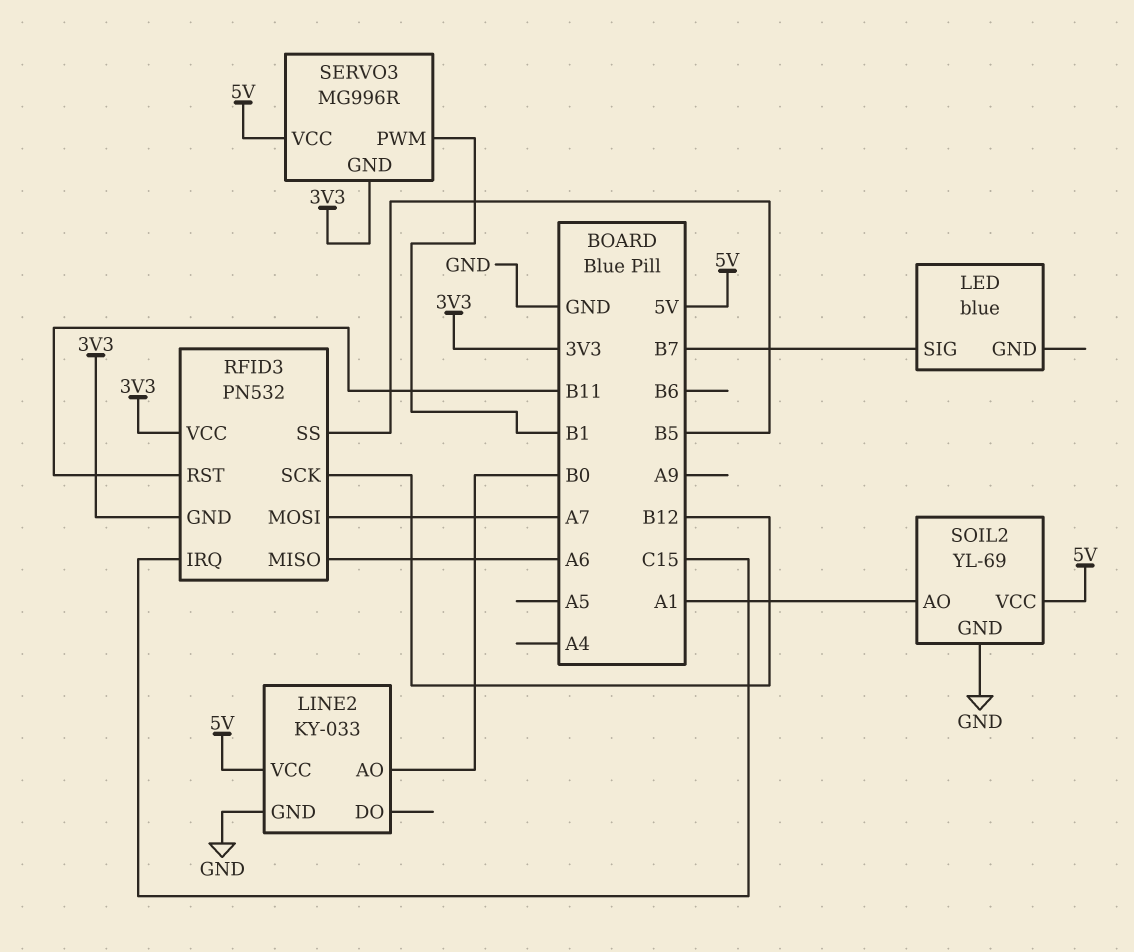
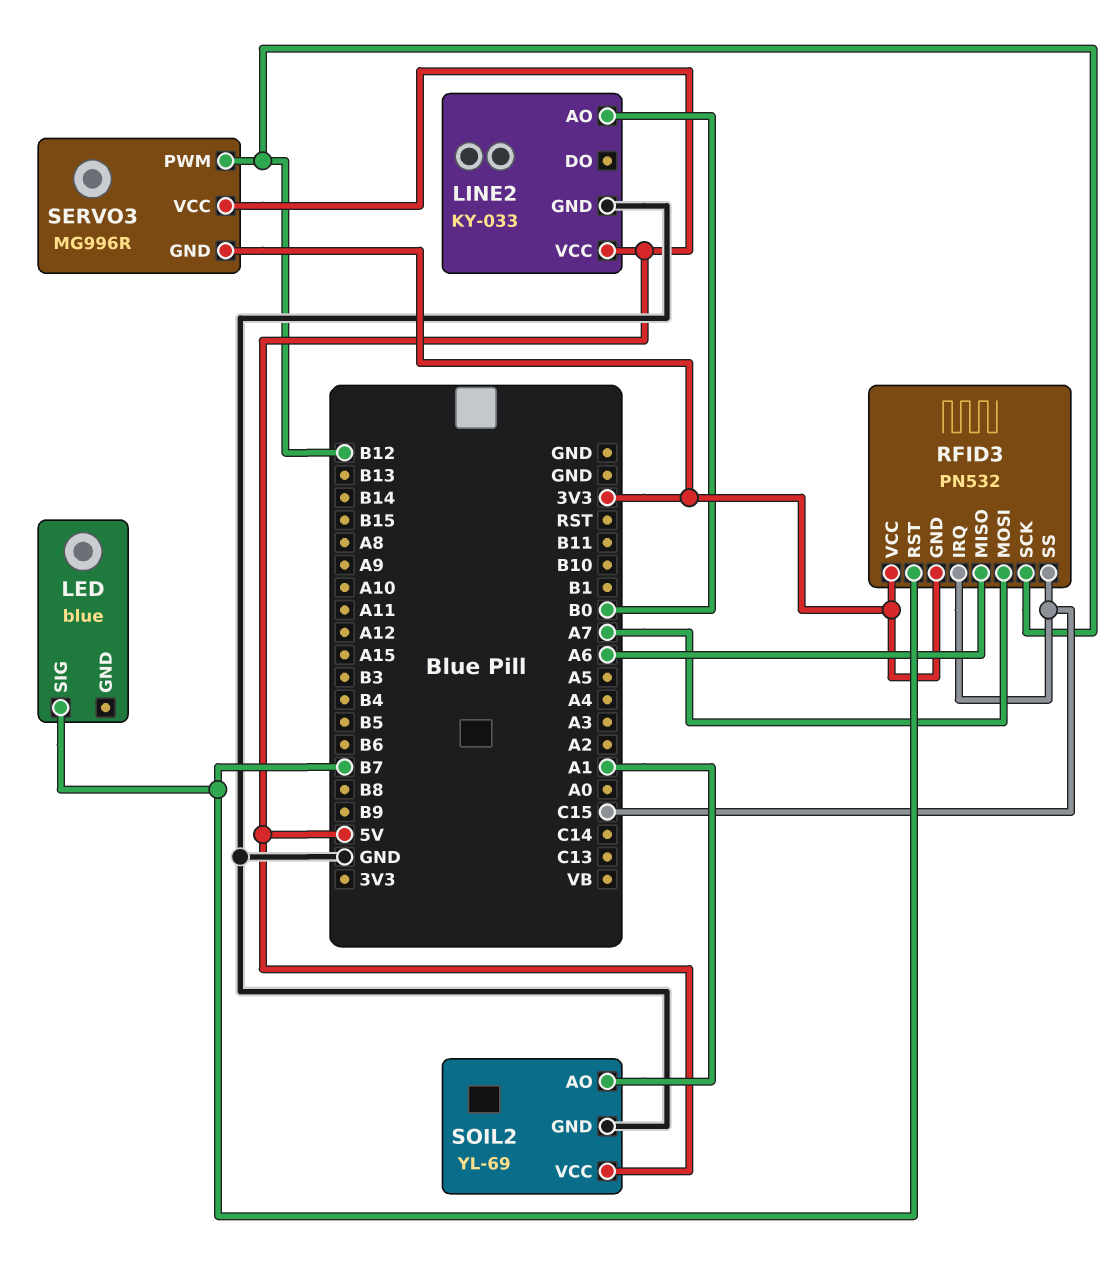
RFID3 pin RST: B11 -> B7
RFID3 pin SS: B5 -> C15
SERVO3 pin PWM: B1 -> B12

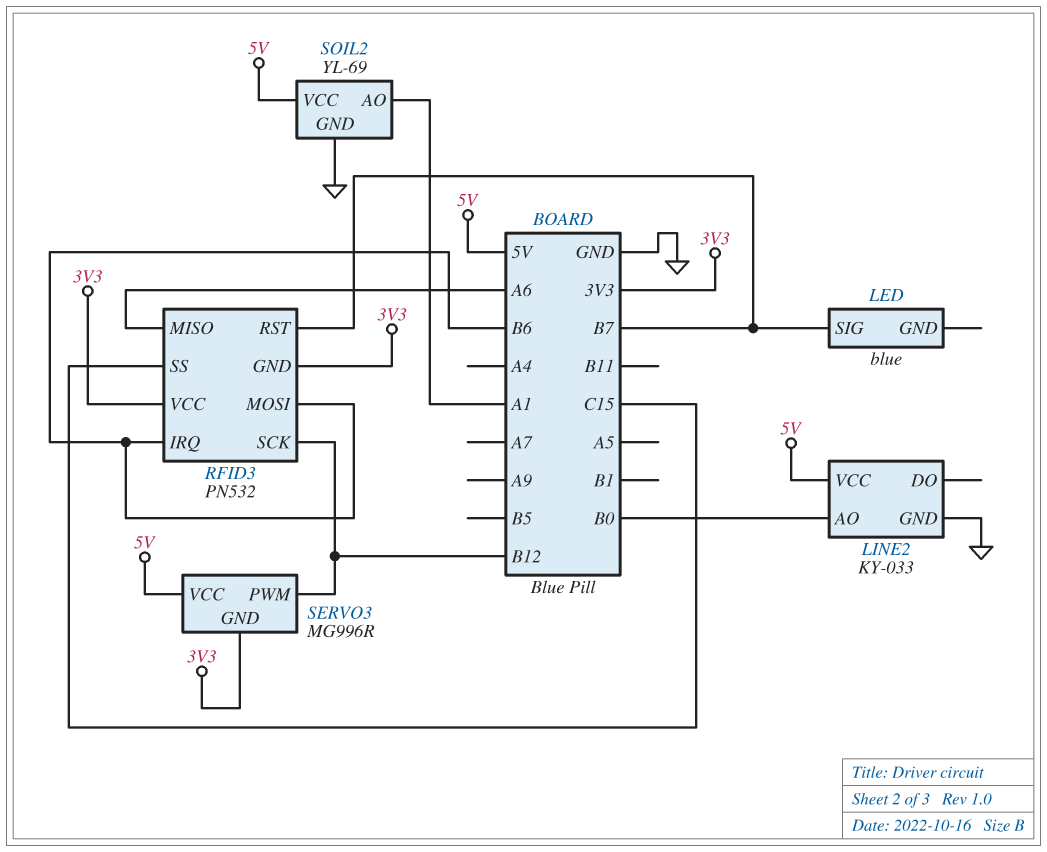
RFID3 pin IRQ: C15 -> B6
RFID3 pin MOSI: A7 -> B6

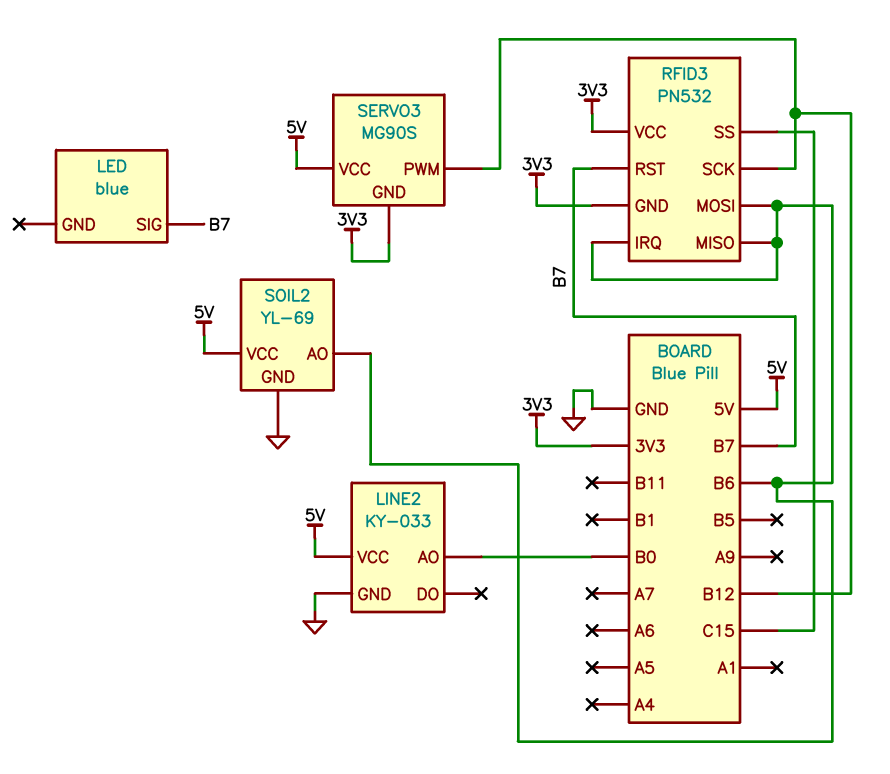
RFID3 pin MISO: A6 -> B6
SERVO3: MG996R -> MG90S
SOIL2 pin AO: A1 -> B6

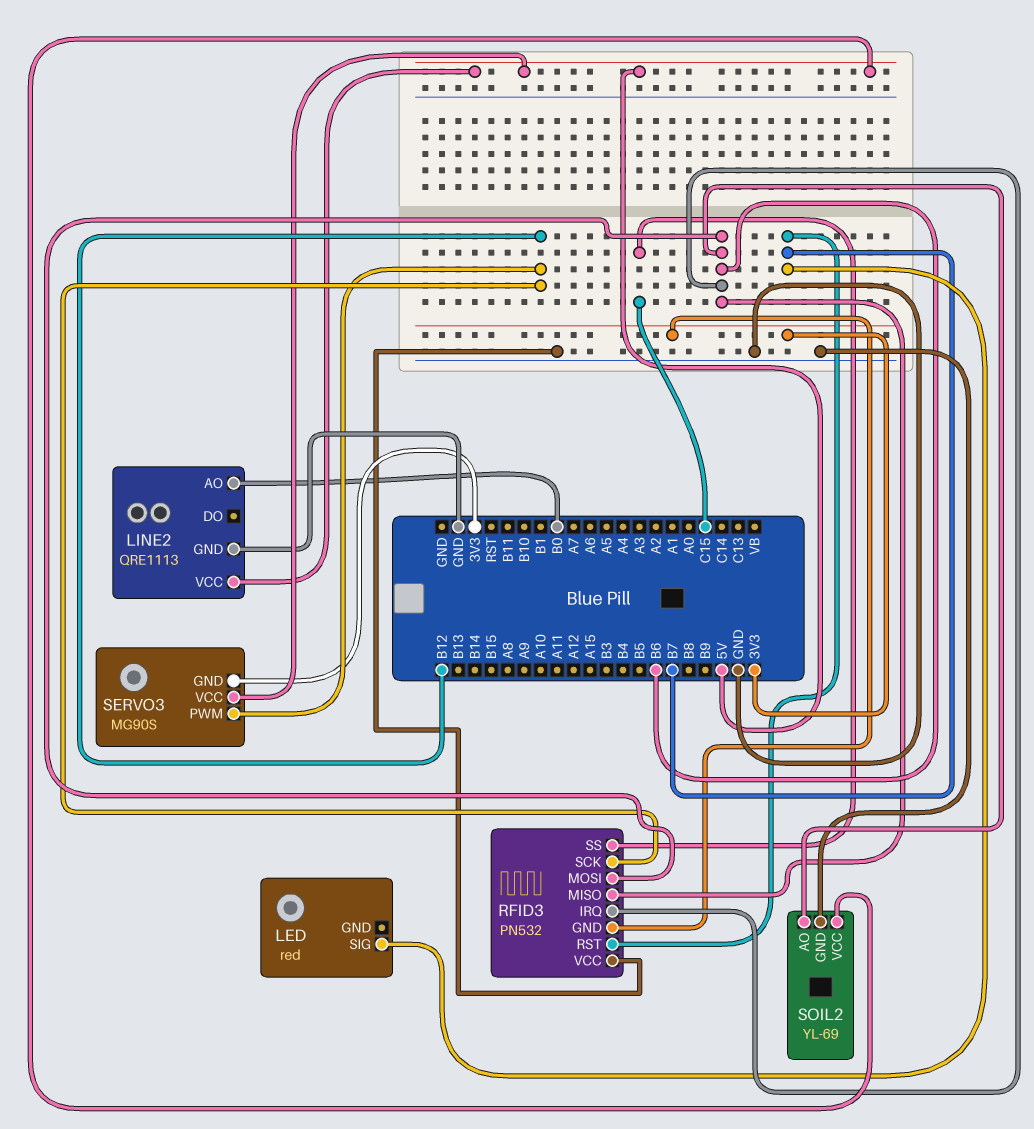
LED: blue -> red
LINE2: KY-033 -> QRE1113
RFID3 pin VCC: 3V3 -> GND

